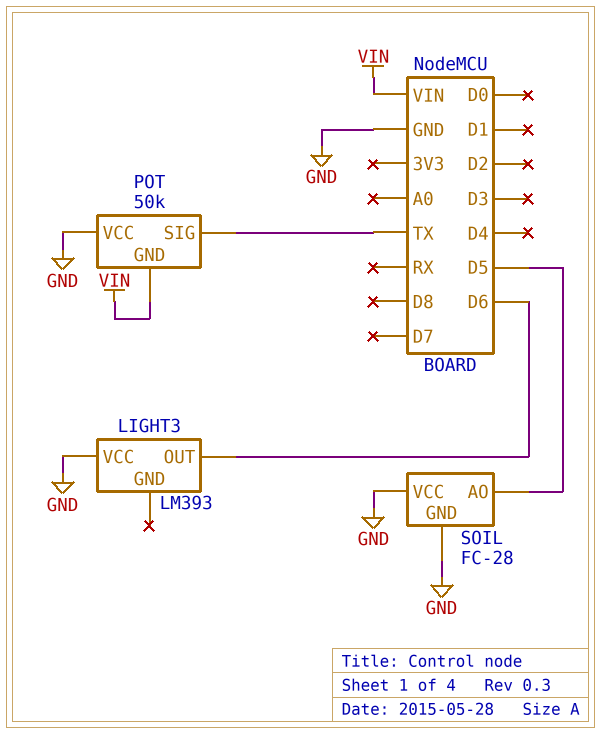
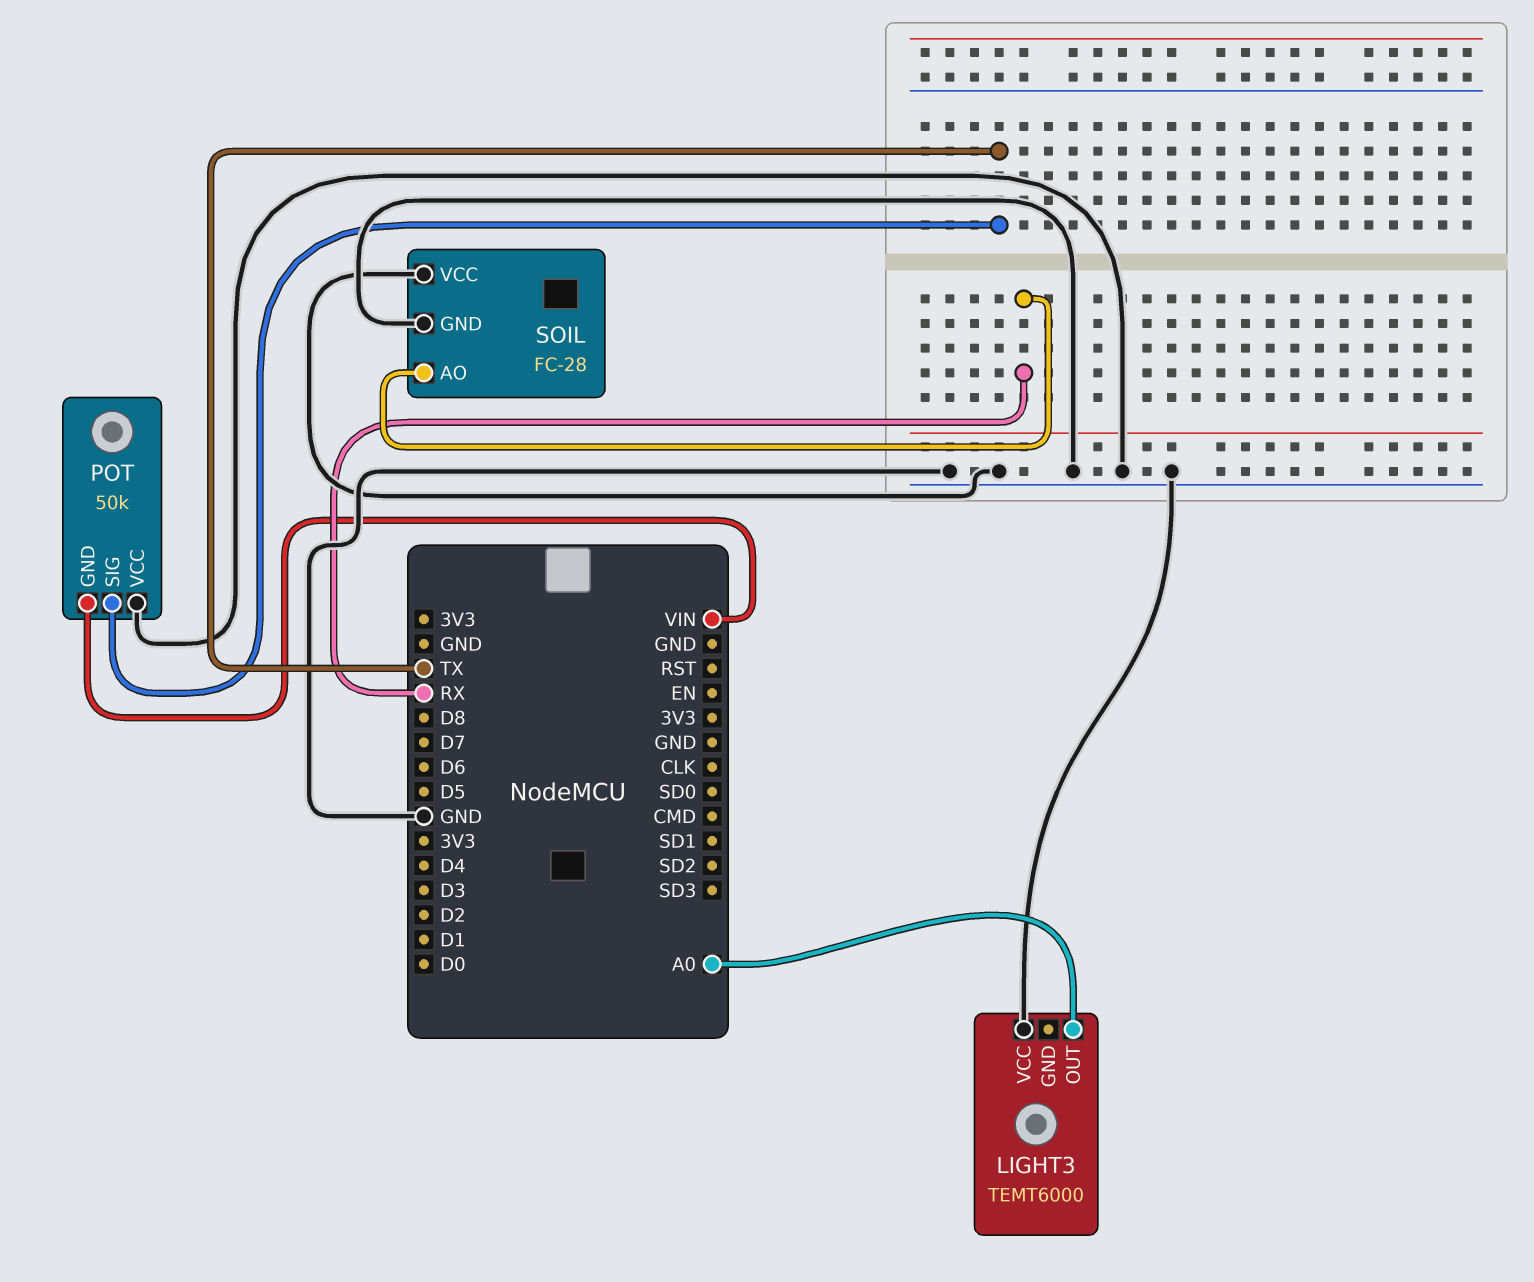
LIGHT3: LM393 -> TEMT6000
LIGHT3 pin OUT: D6 -> A0
SOIL pin AO: D5 -> RX

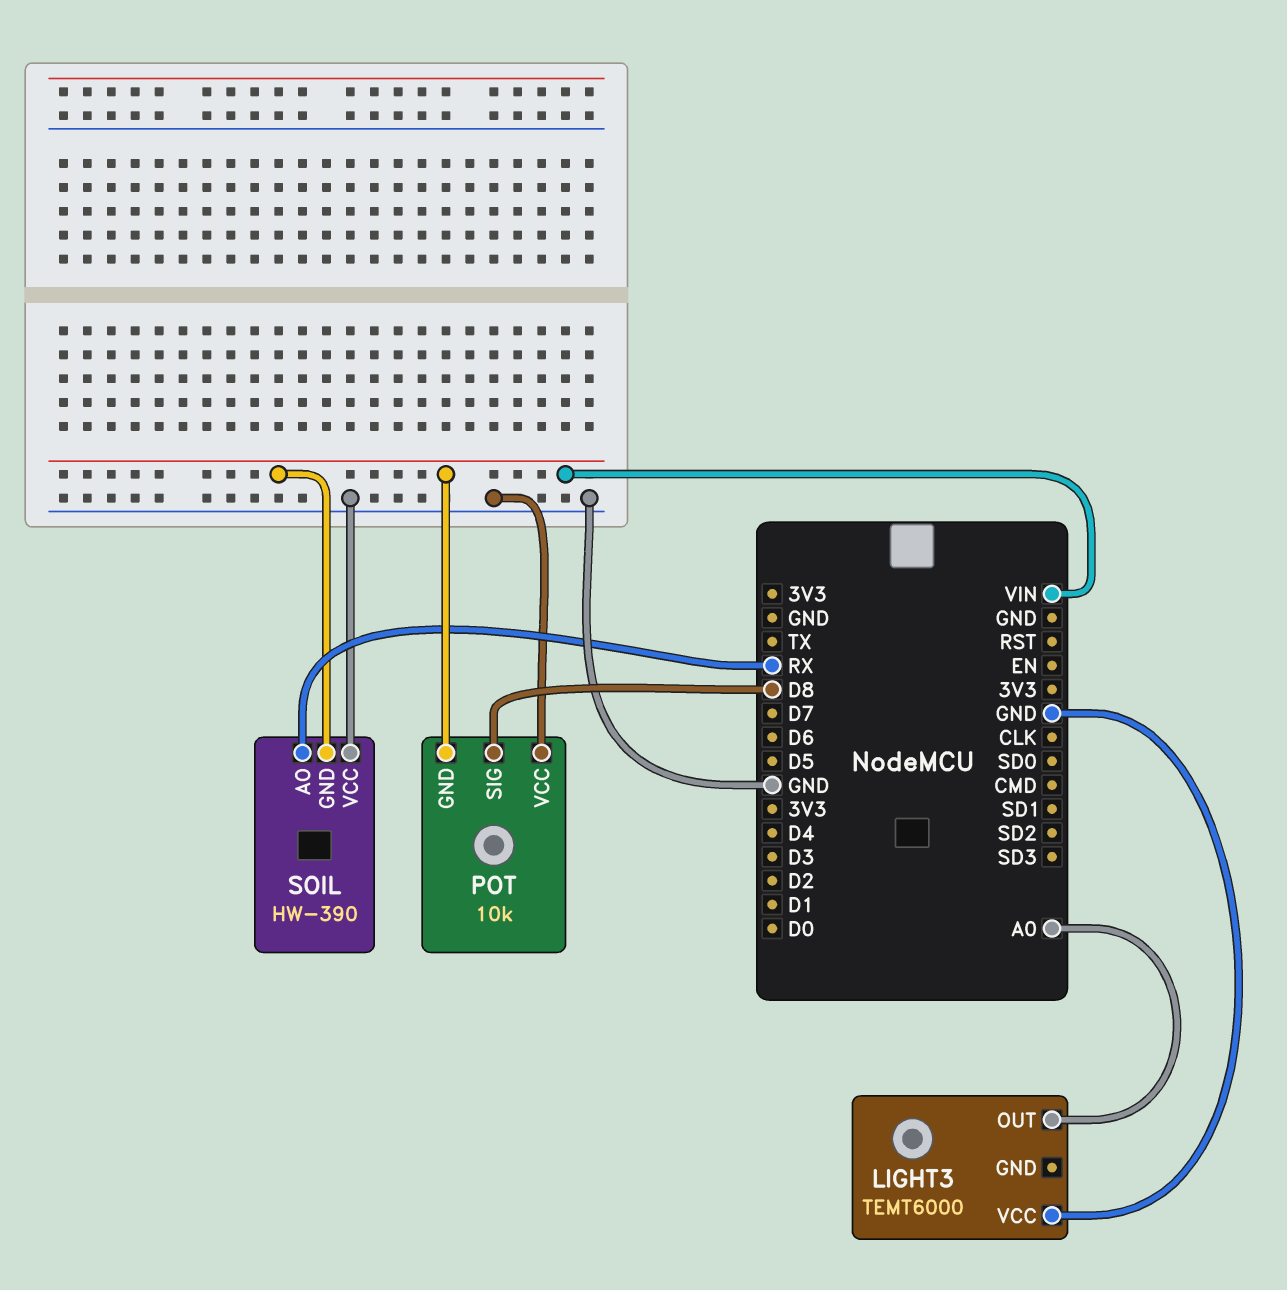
POT: 50k -> 10k
POT pin SIG: TX -> D8
SOIL: FC-28 -> HW-390
SOIL pin GND: GND -> VIN

